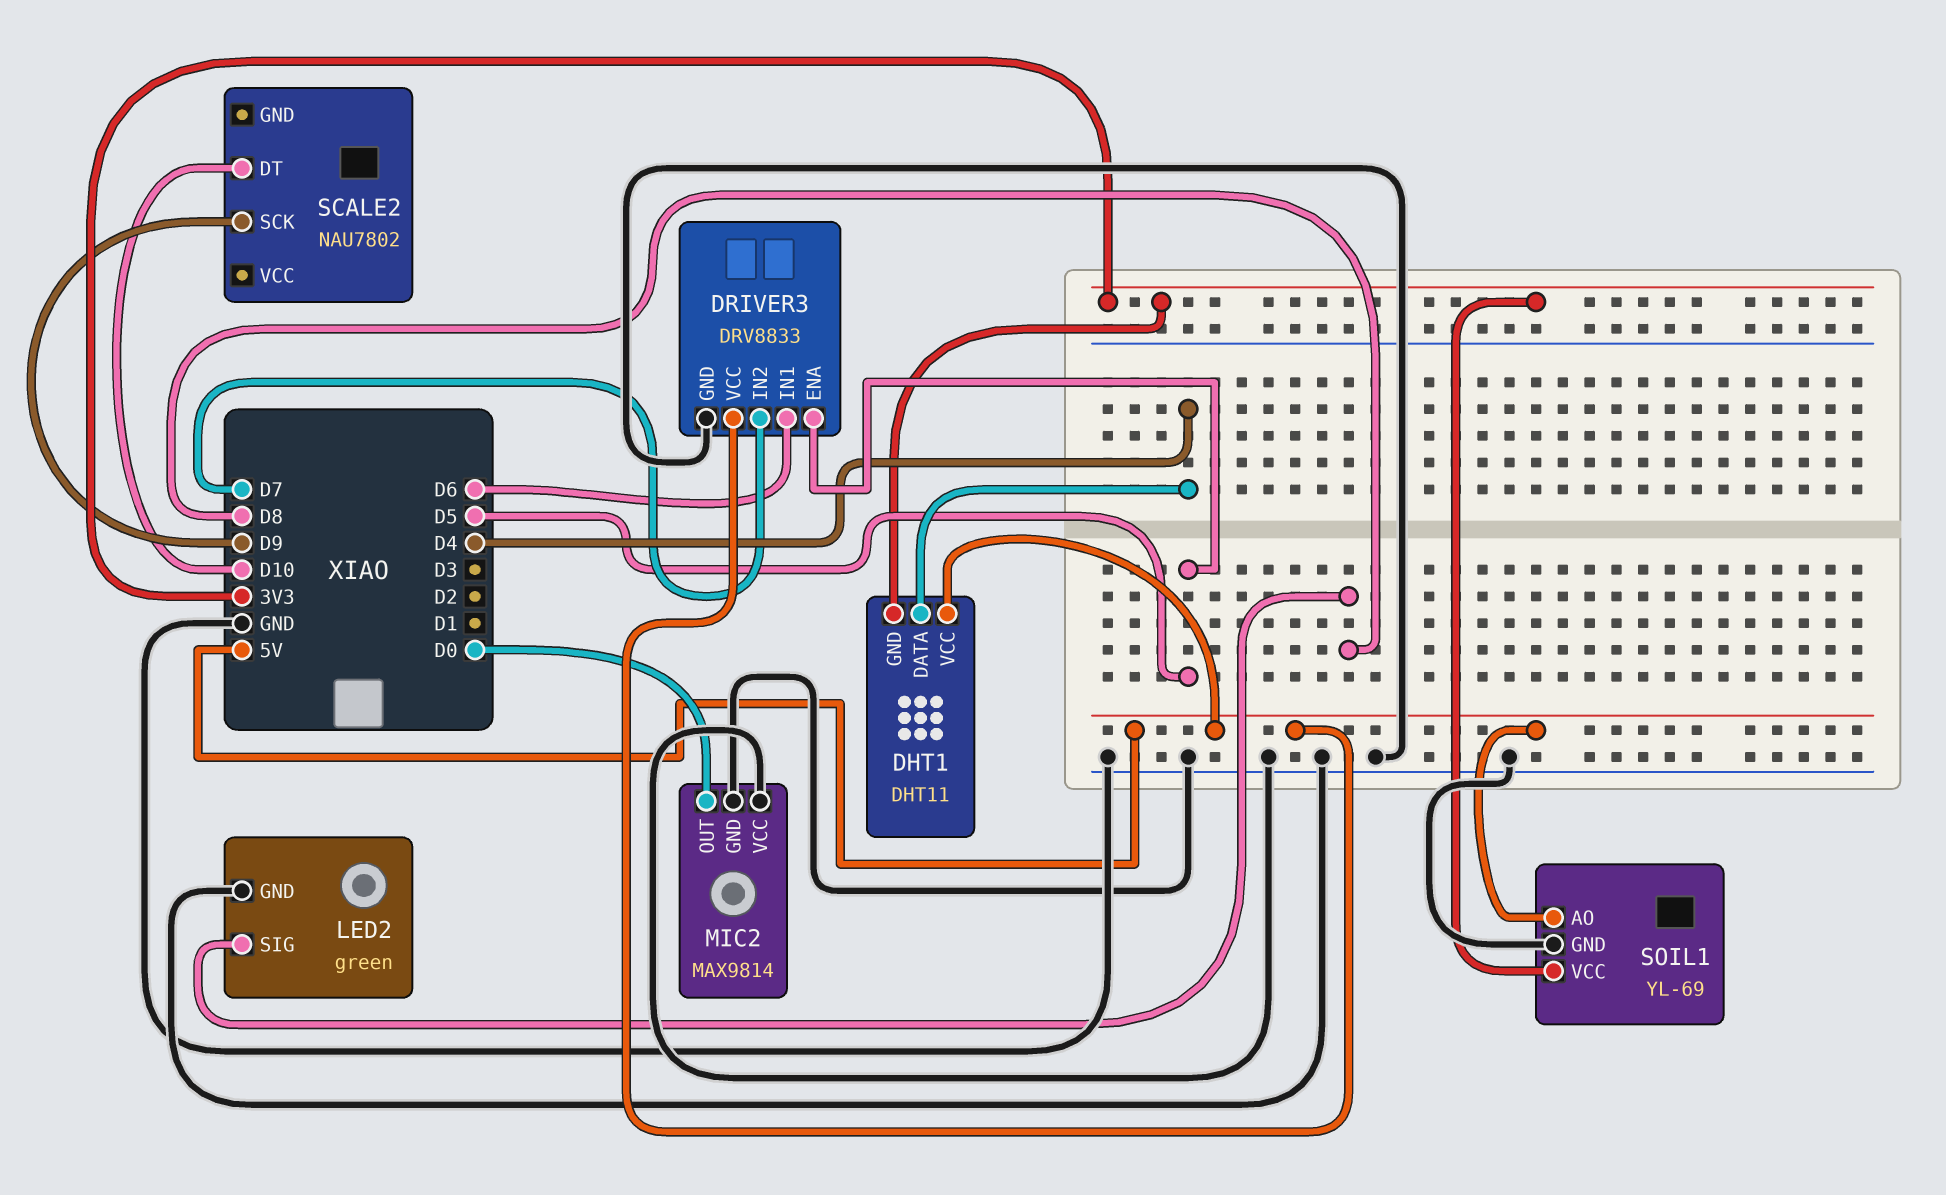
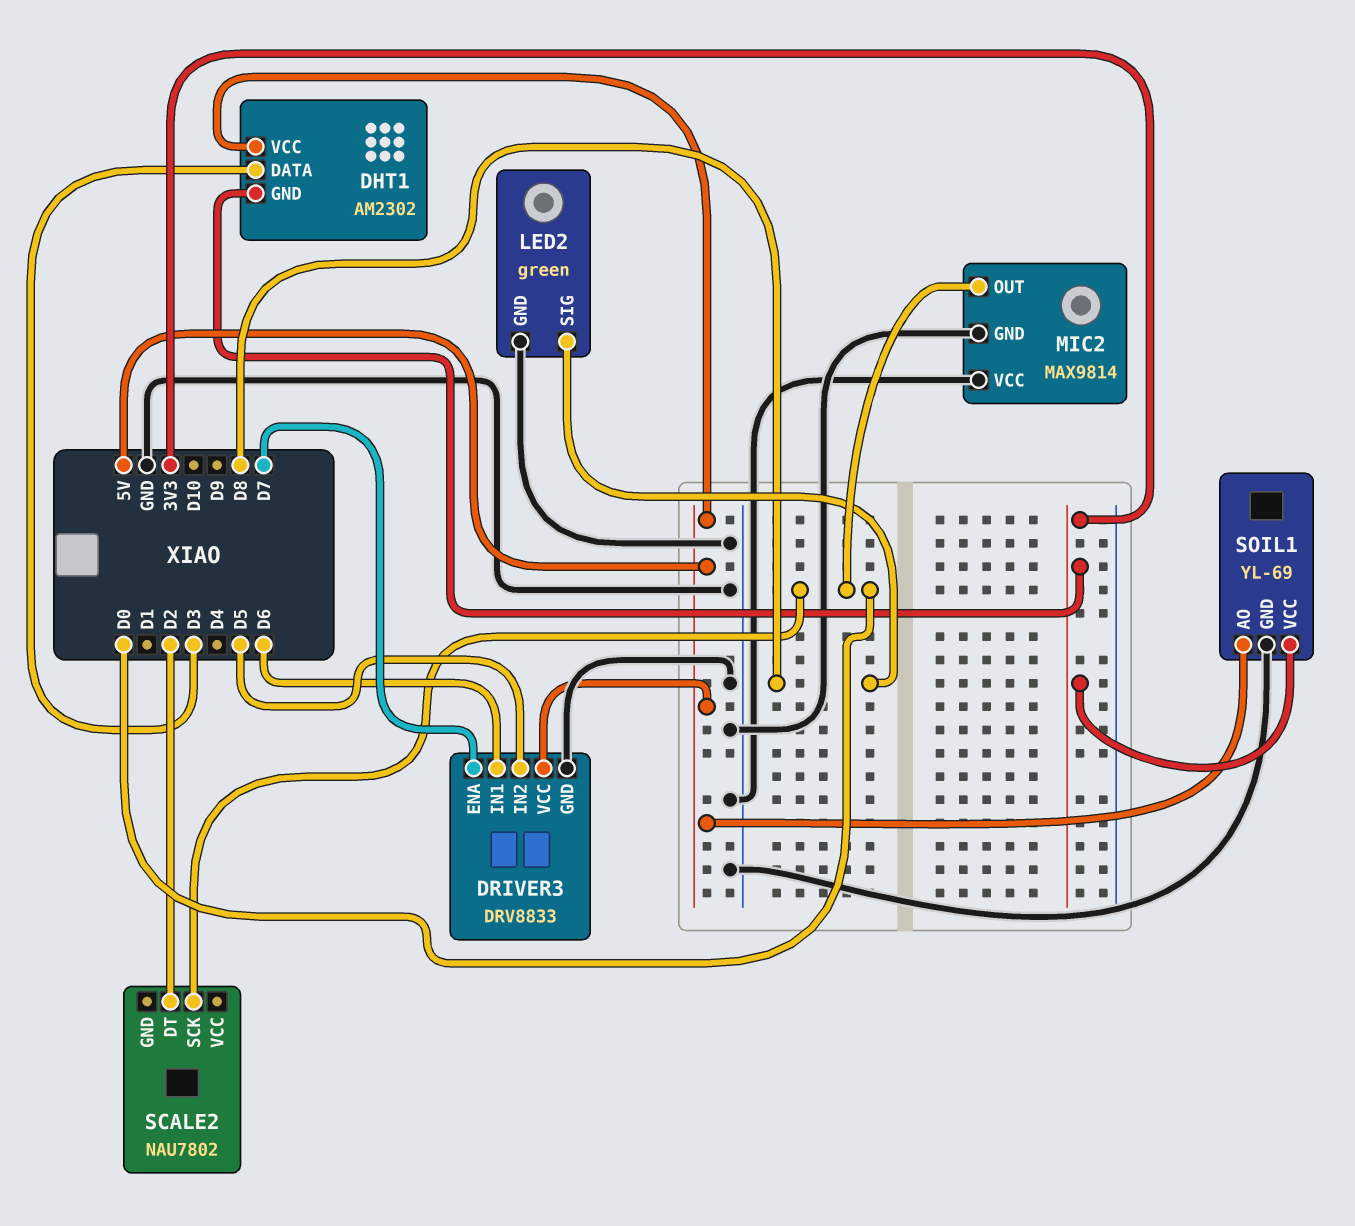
DHT1: DHT11 -> AM2302
DHT1 pin DATA: D4 -> D3
DRIVER3 pin ENA: D5 -> D7
DRIVER3 pin IN2: D7 -> D5
SCALE2 pin DT: D10 -> D2
SCALE2 pin SCK: D9 -> D0

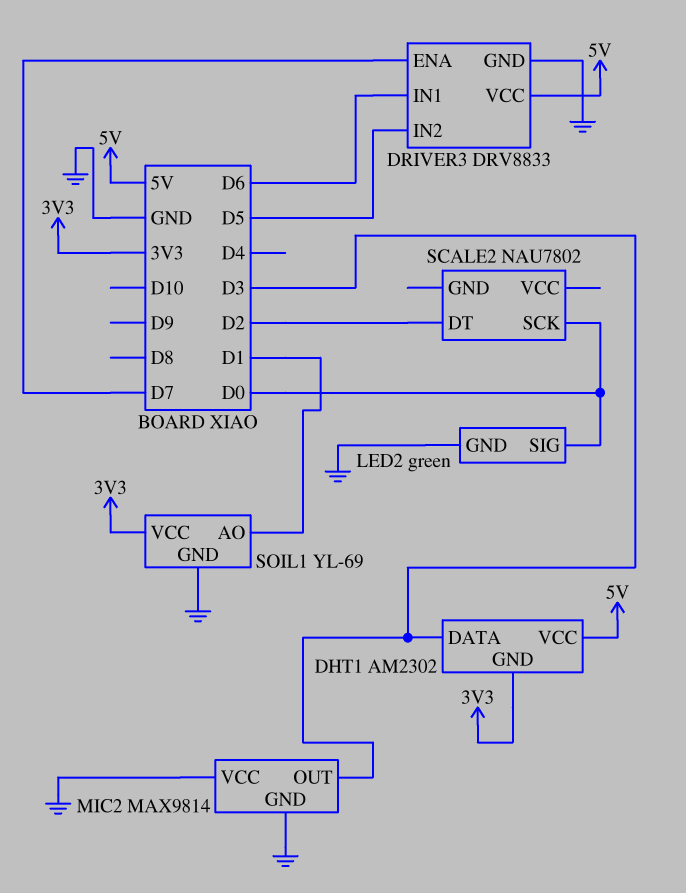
LED2 pin SIG: D8 -> D0
MIC2 pin OUT: D0 -> D3
SOIL1 pin AO: 5V -> D1

